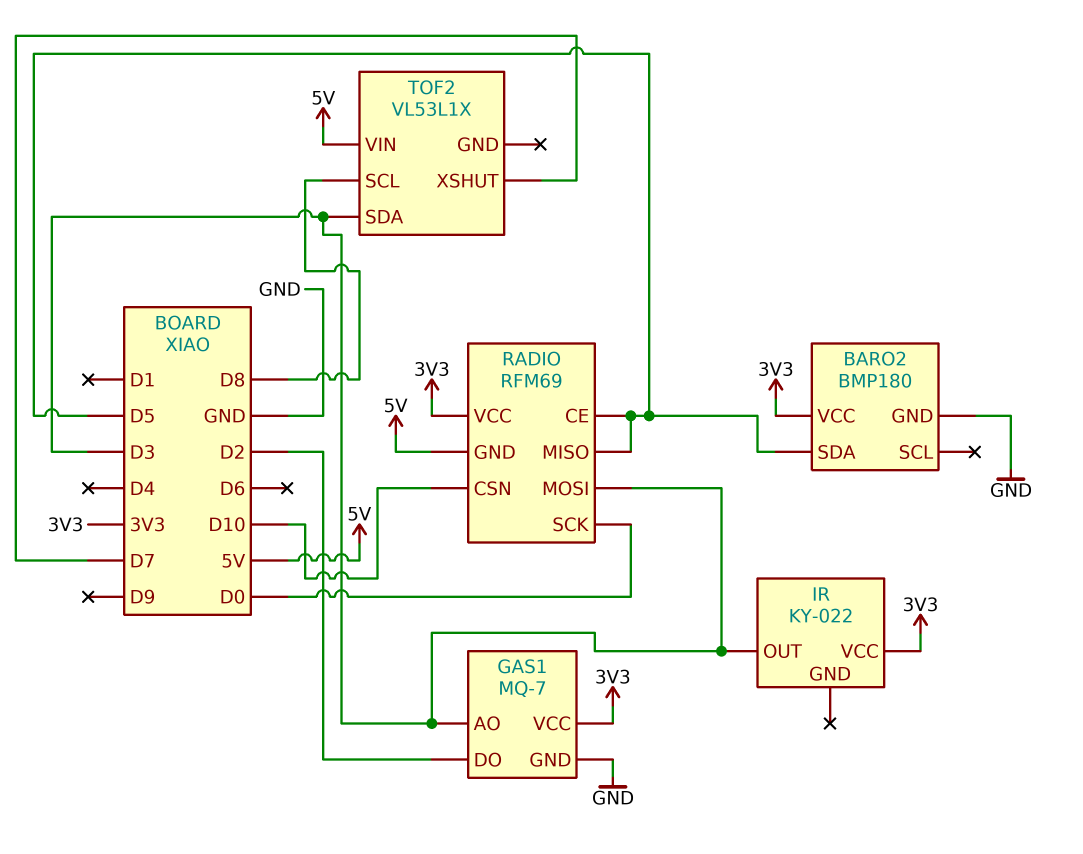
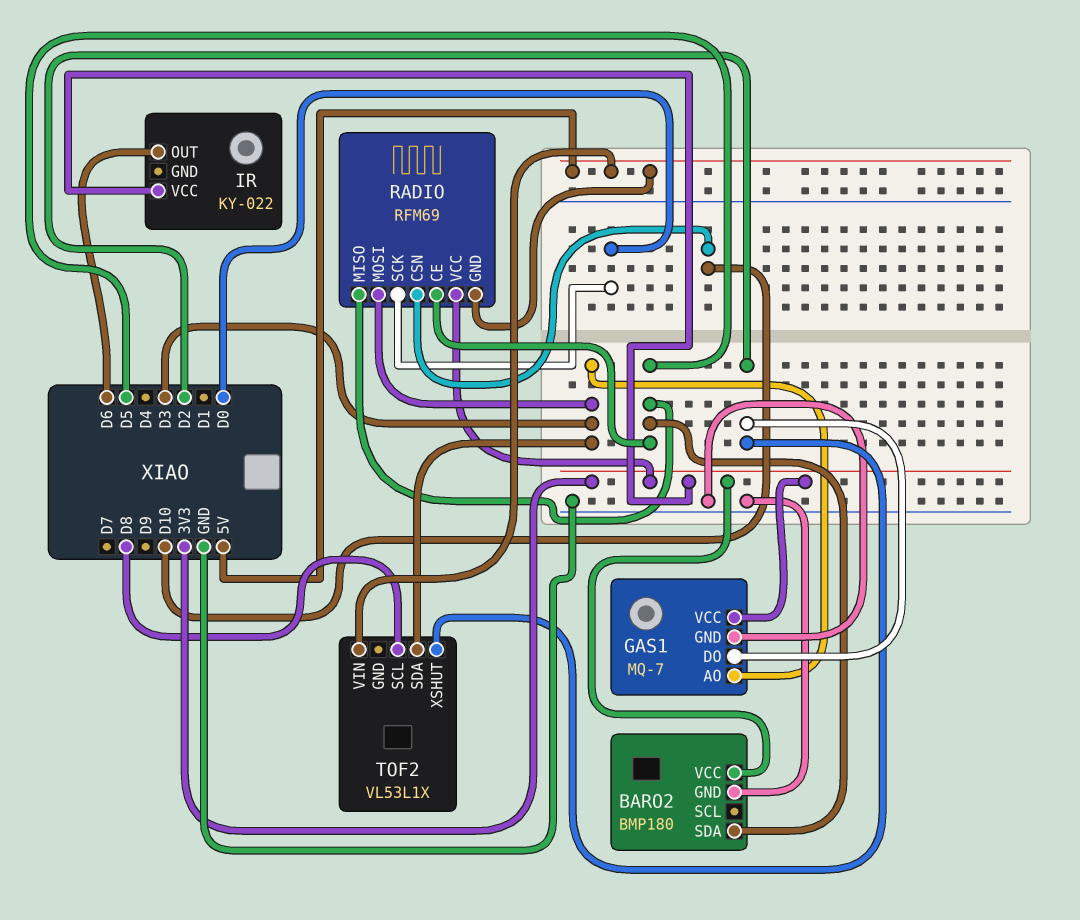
IR pin OUT: D3 -> D6
TOF2 pin XSHUT: D7 -> D2

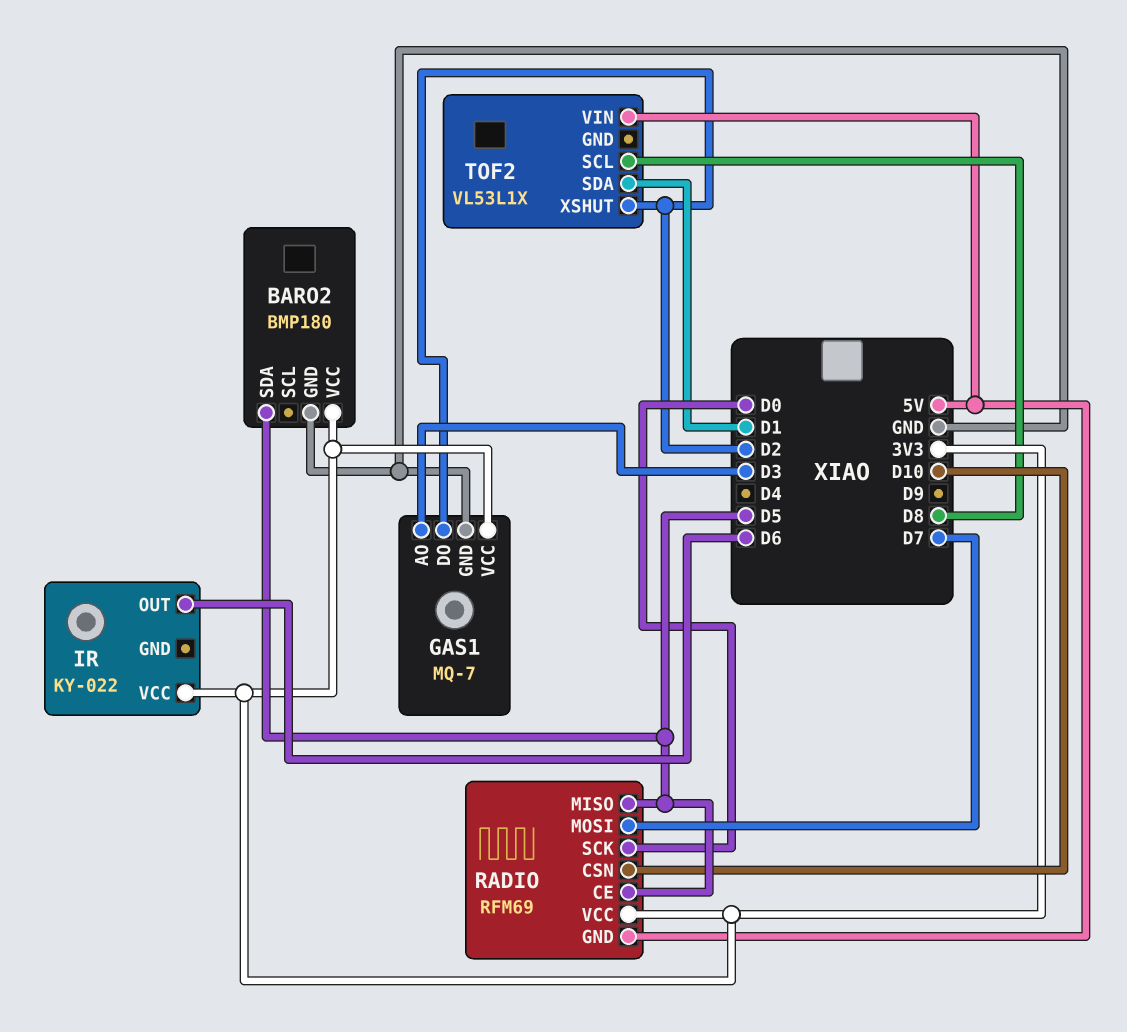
RADIO pin MOSI: D3 -> D7
TOF2 pin SDA: D3 -> D1

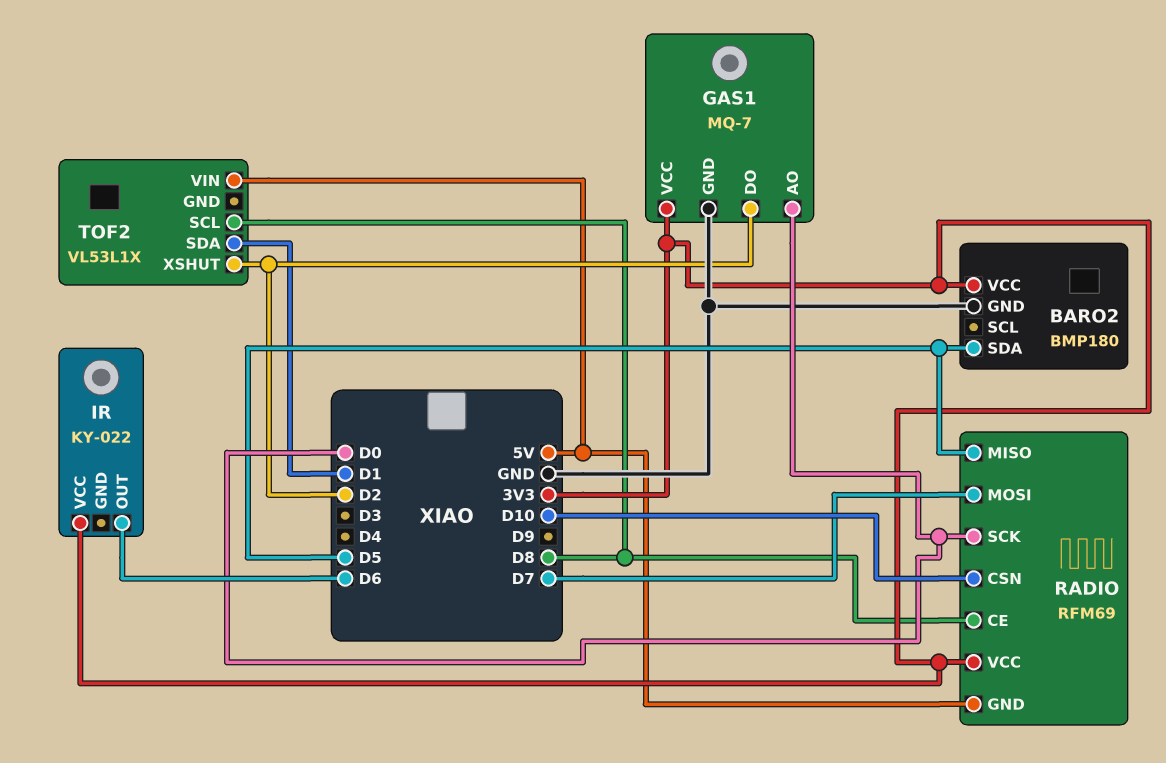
GAS1 pin AO: D3 -> D0
RADIO pin CE: D5 -> D8

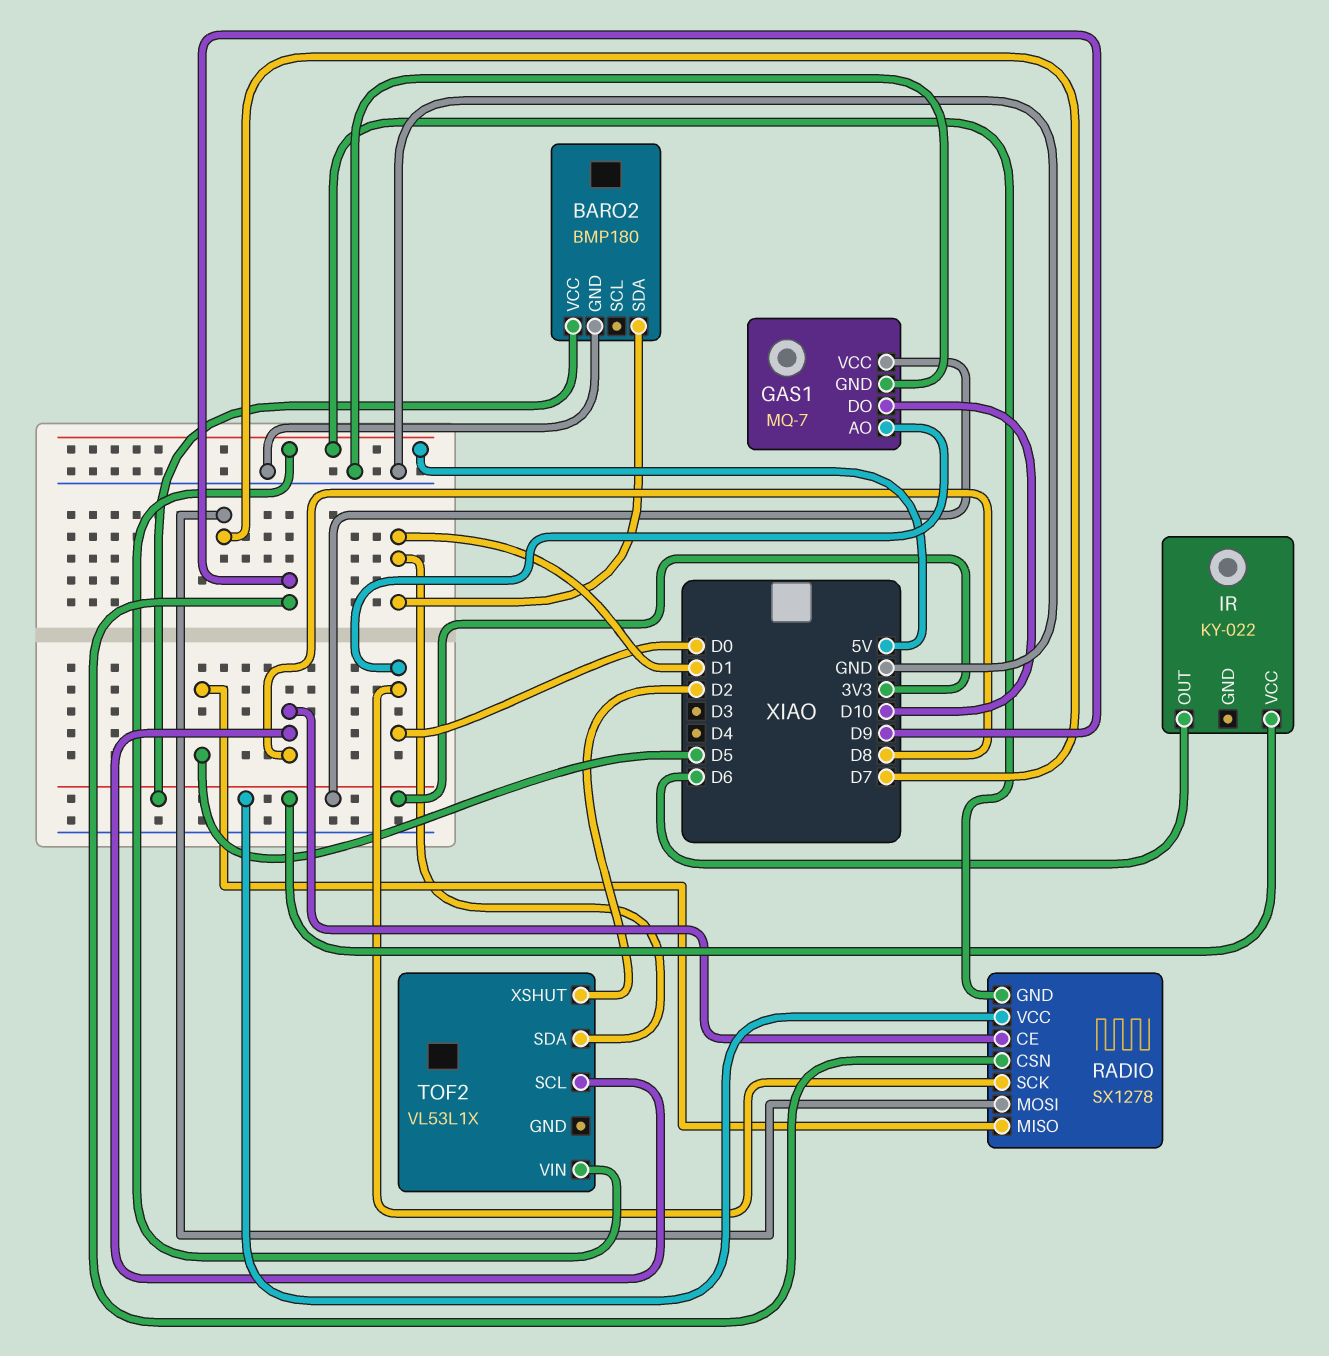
BARO2 pin SDA: D5 -> D1
GAS1 pin DO: D2 -> D10
RADIO: RFM69 -> SX1278
RADIO pin CSN: D10 -> D9

